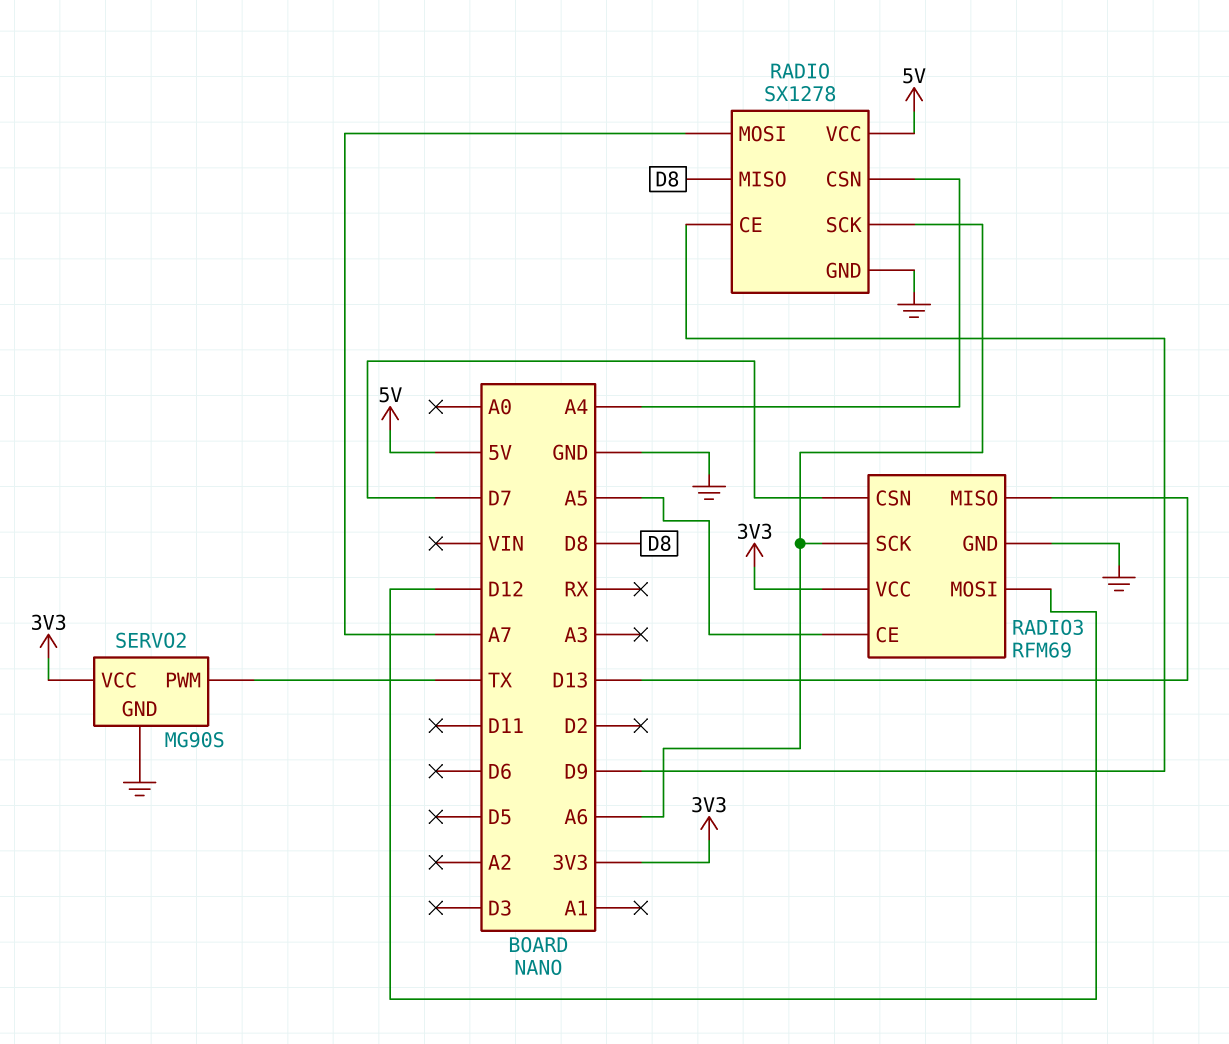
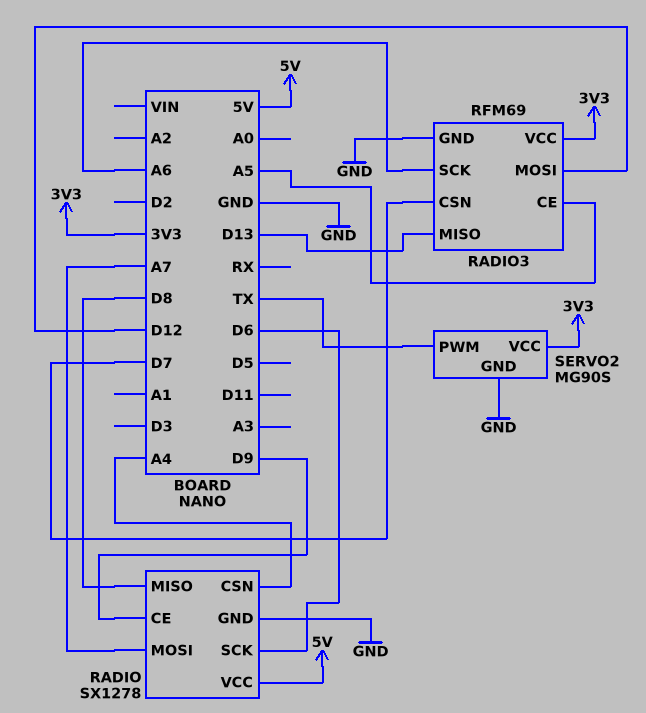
RADIO pin SCK: A6 -> D6

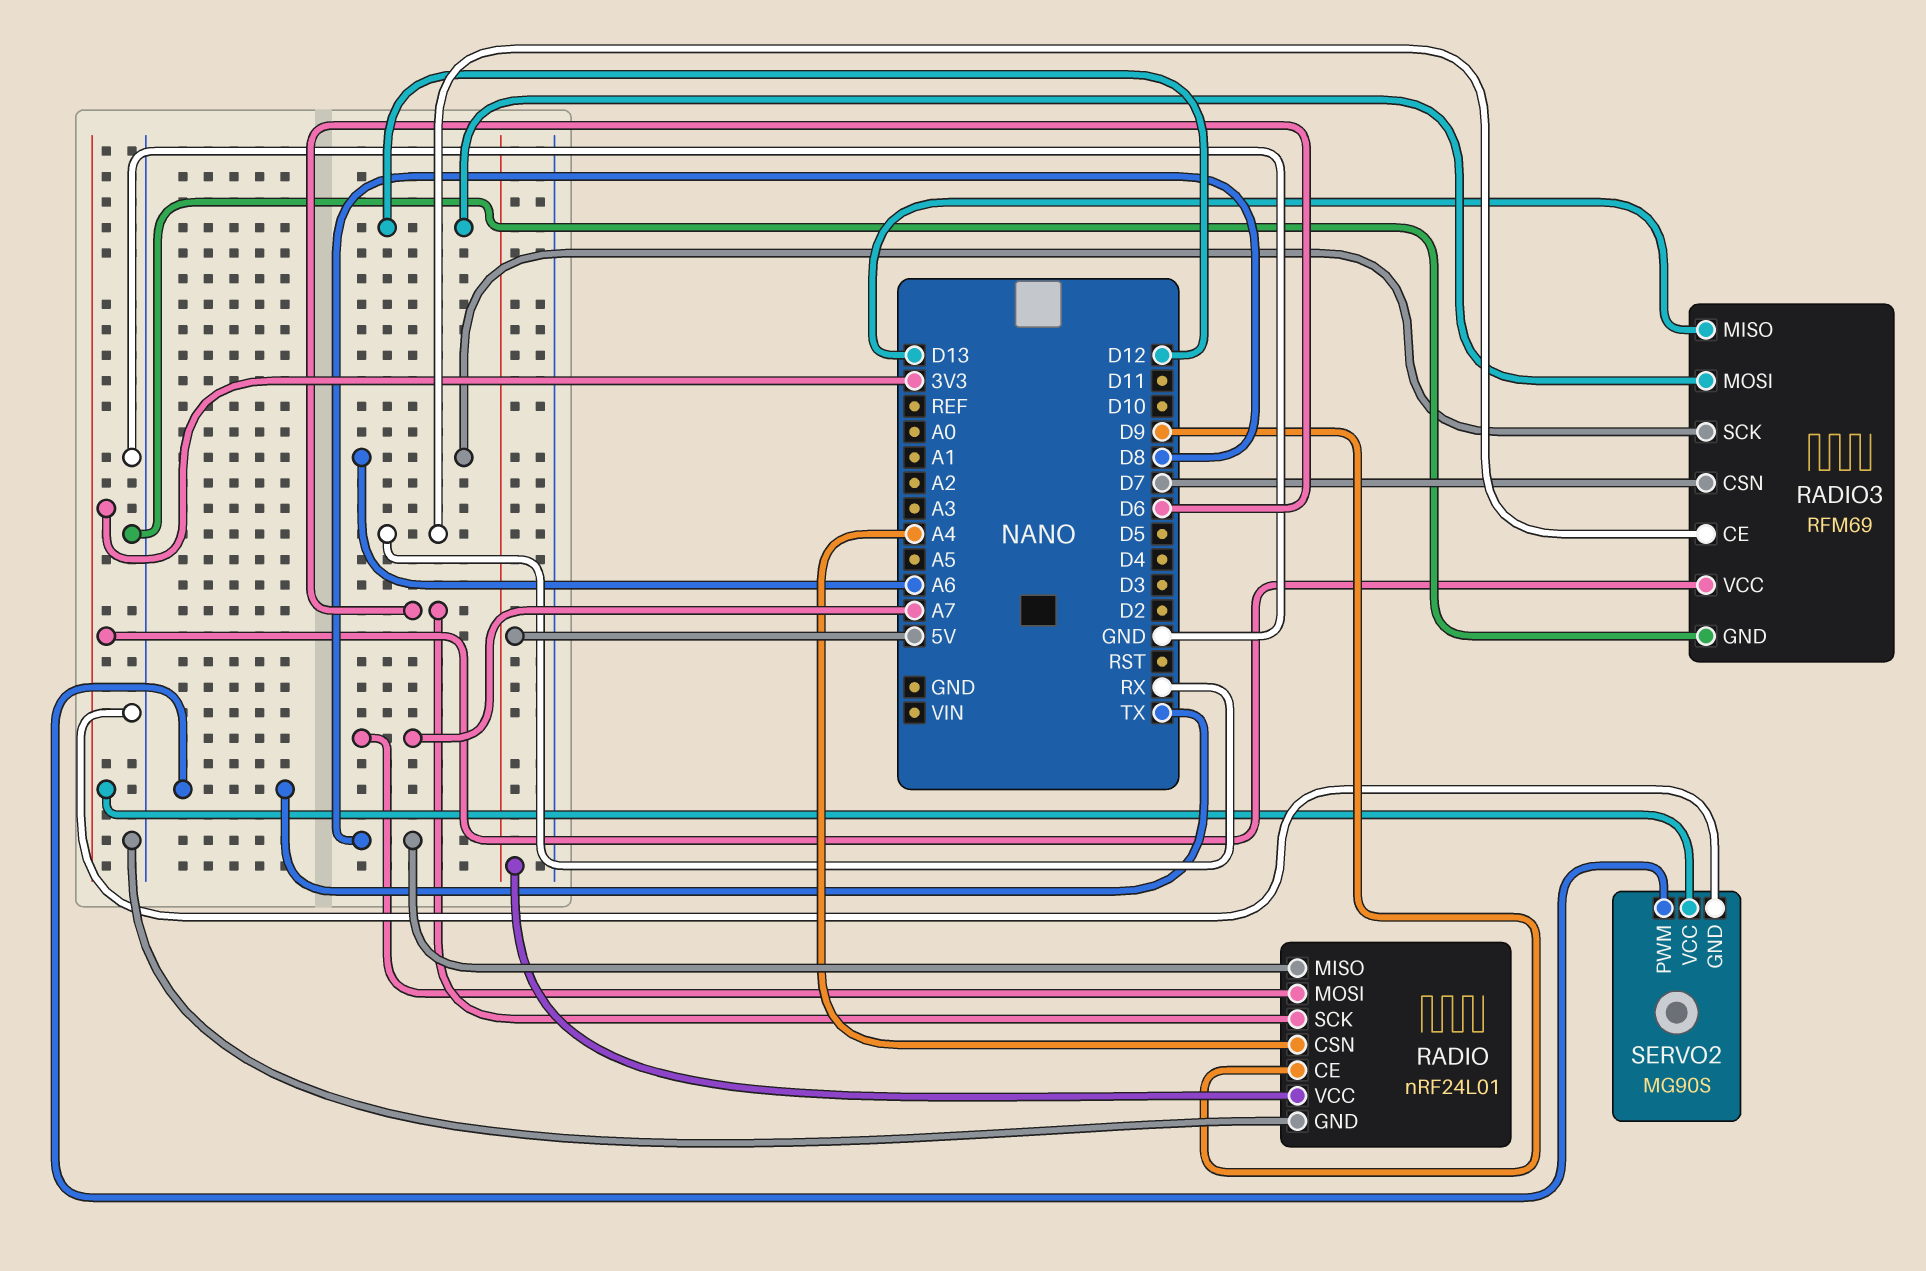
RADIO: SX1278 -> nRF24L01
RADIO3 pin CE: A5 -> RX

